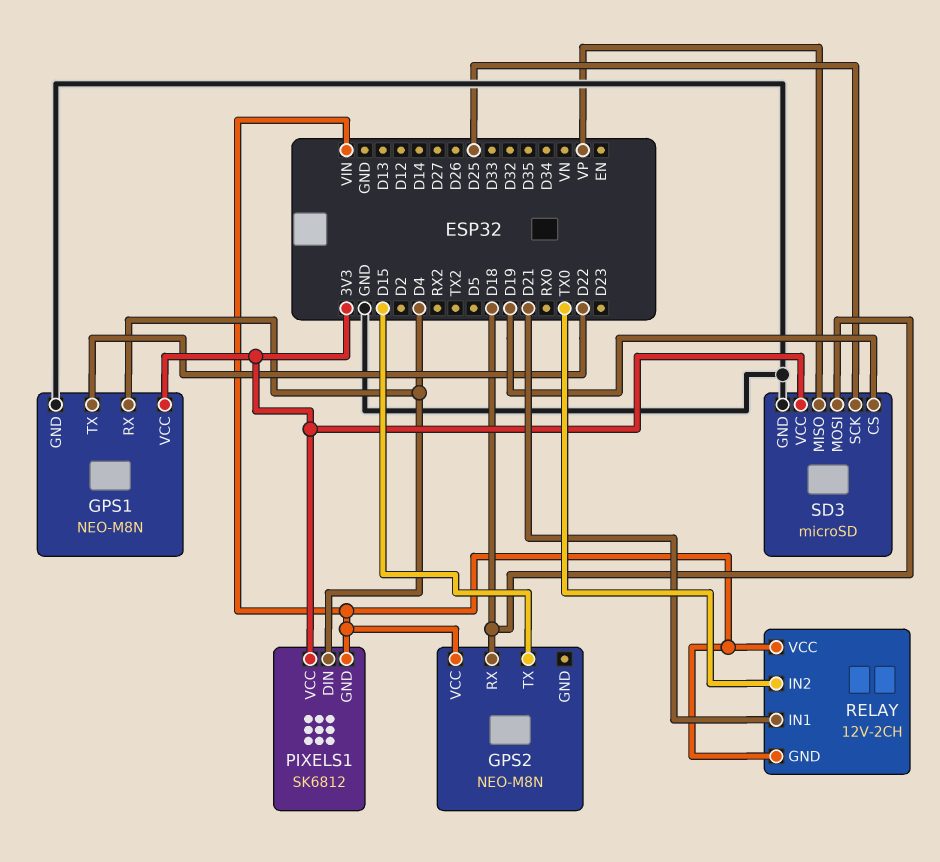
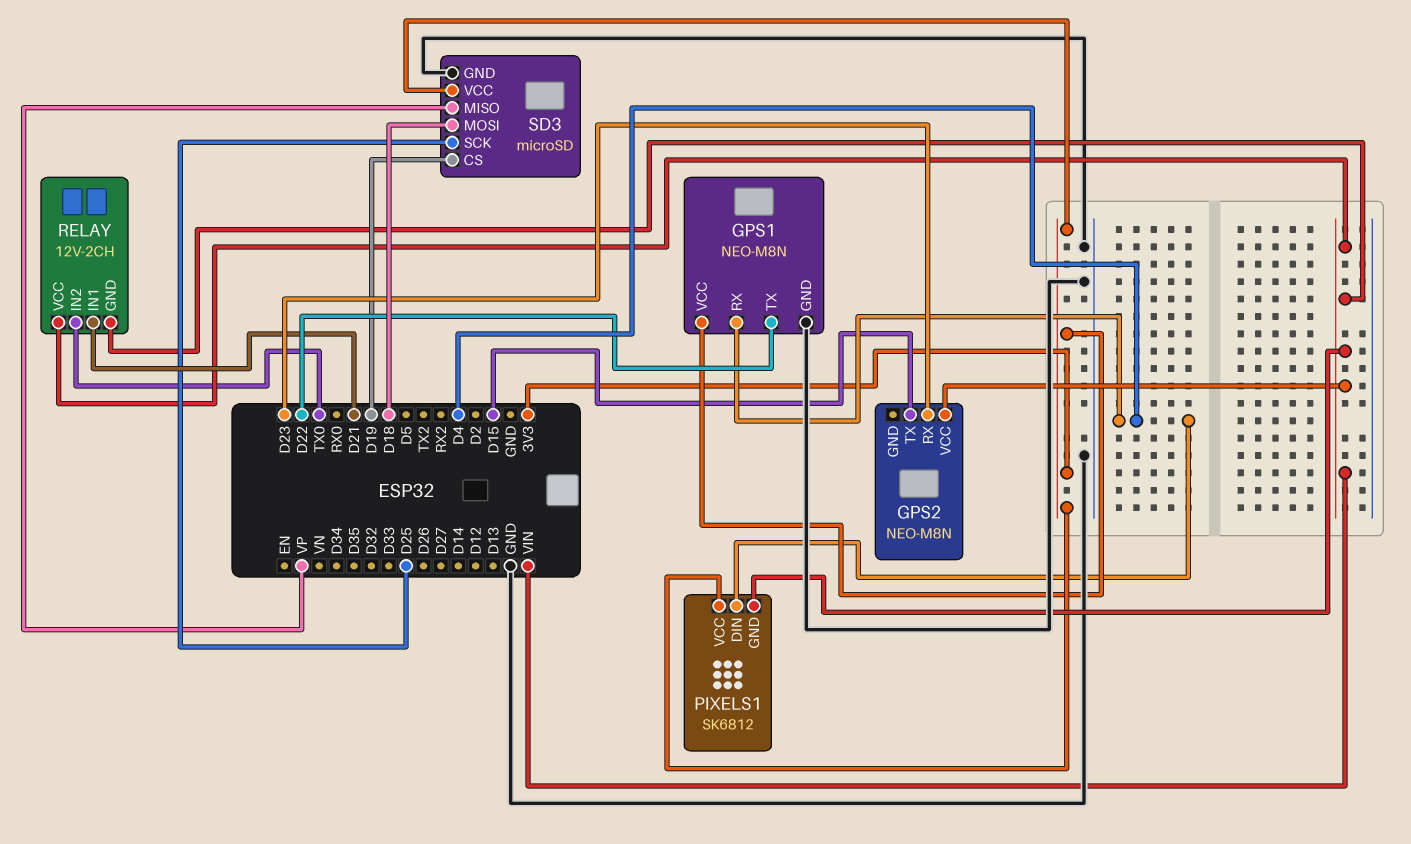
GPS2 pin RX: D18 -> D23

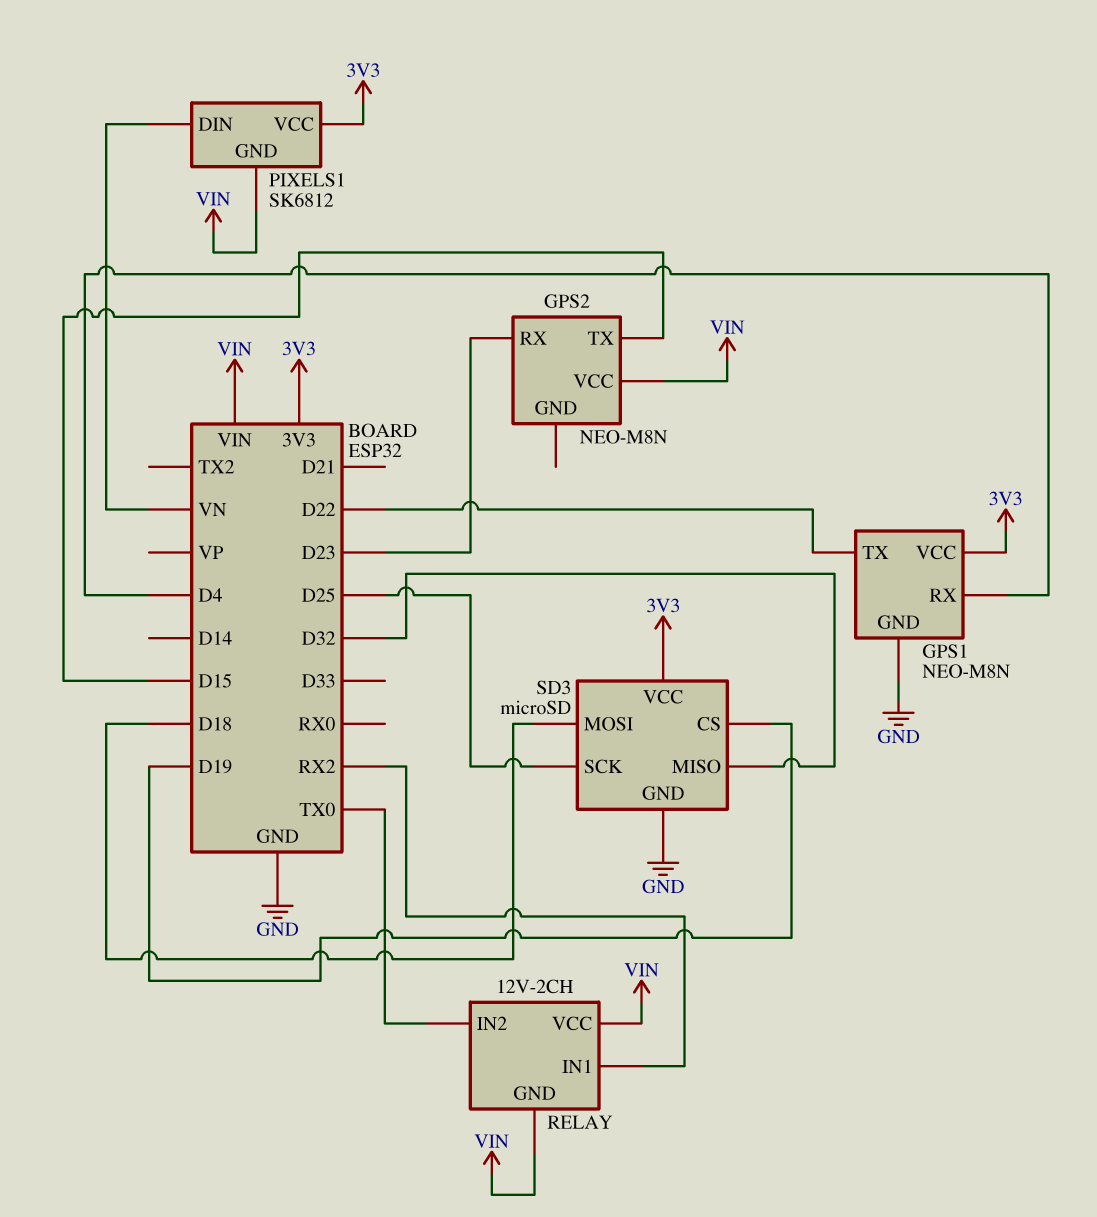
PIXELS1 pin DIN: D4 -> VN
RELAY pin IN1: D21 -> RX2
SD3 pin MISO: VP -> D32

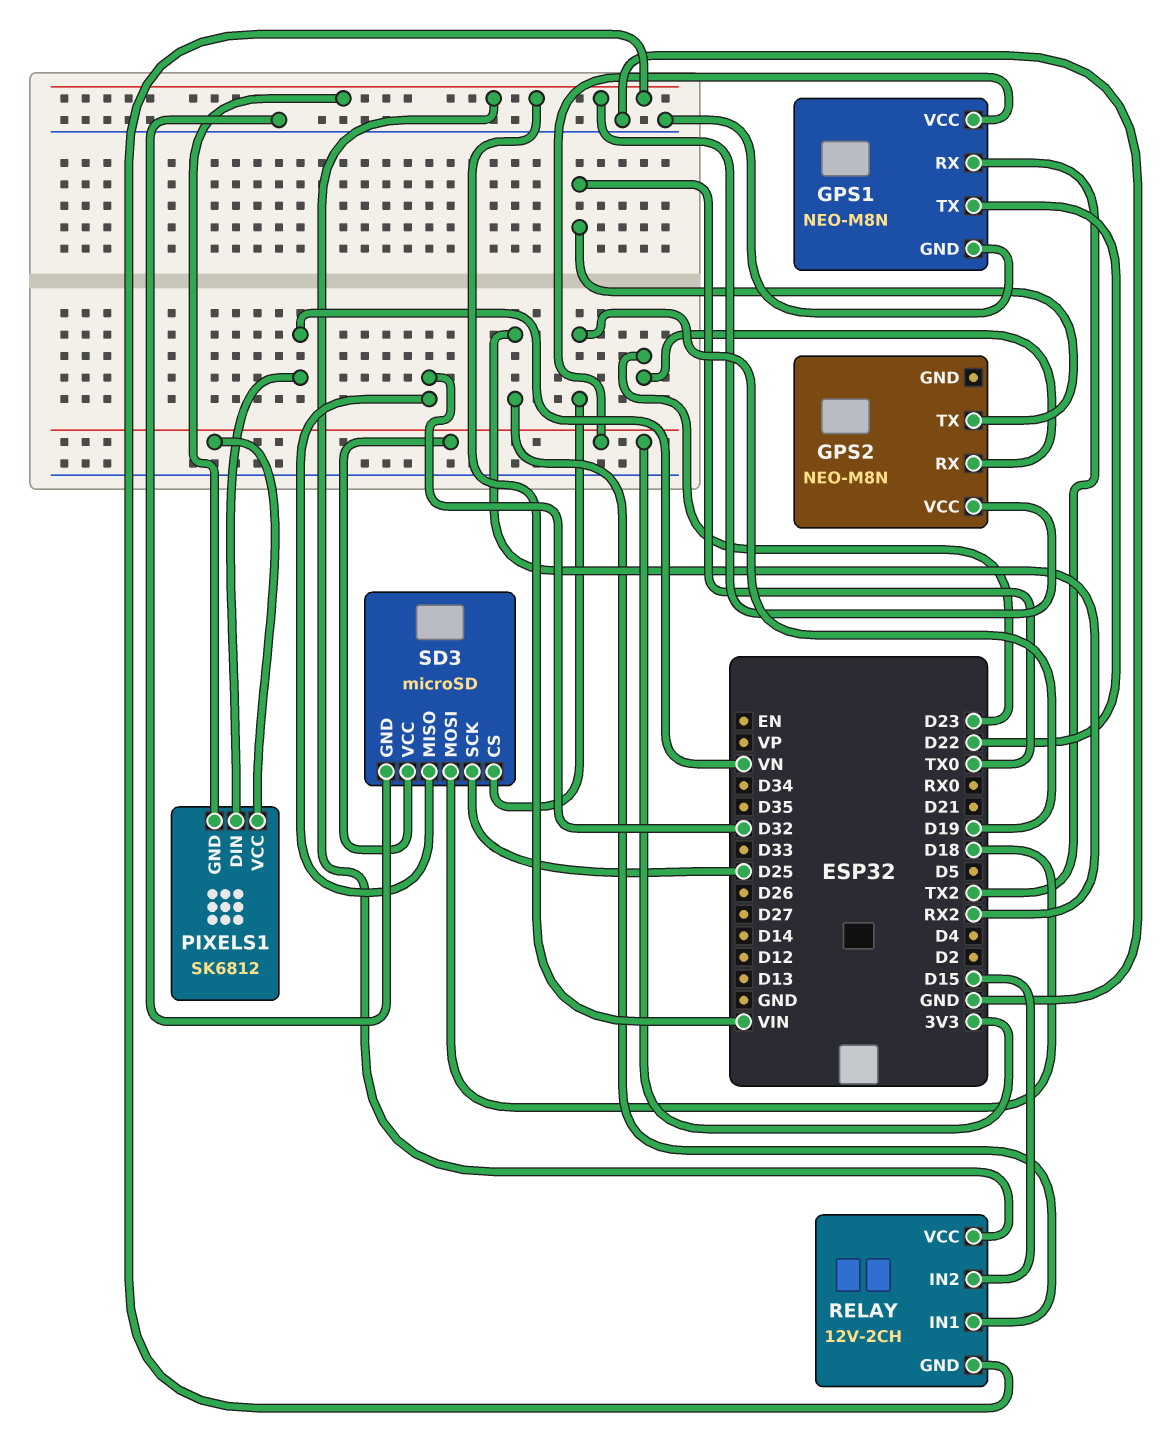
GPS1 pin RX: D4 -> TX2
GPS2 pin TX: D15 -> TX0
RELAY pin IN2: TX0 -> D15

